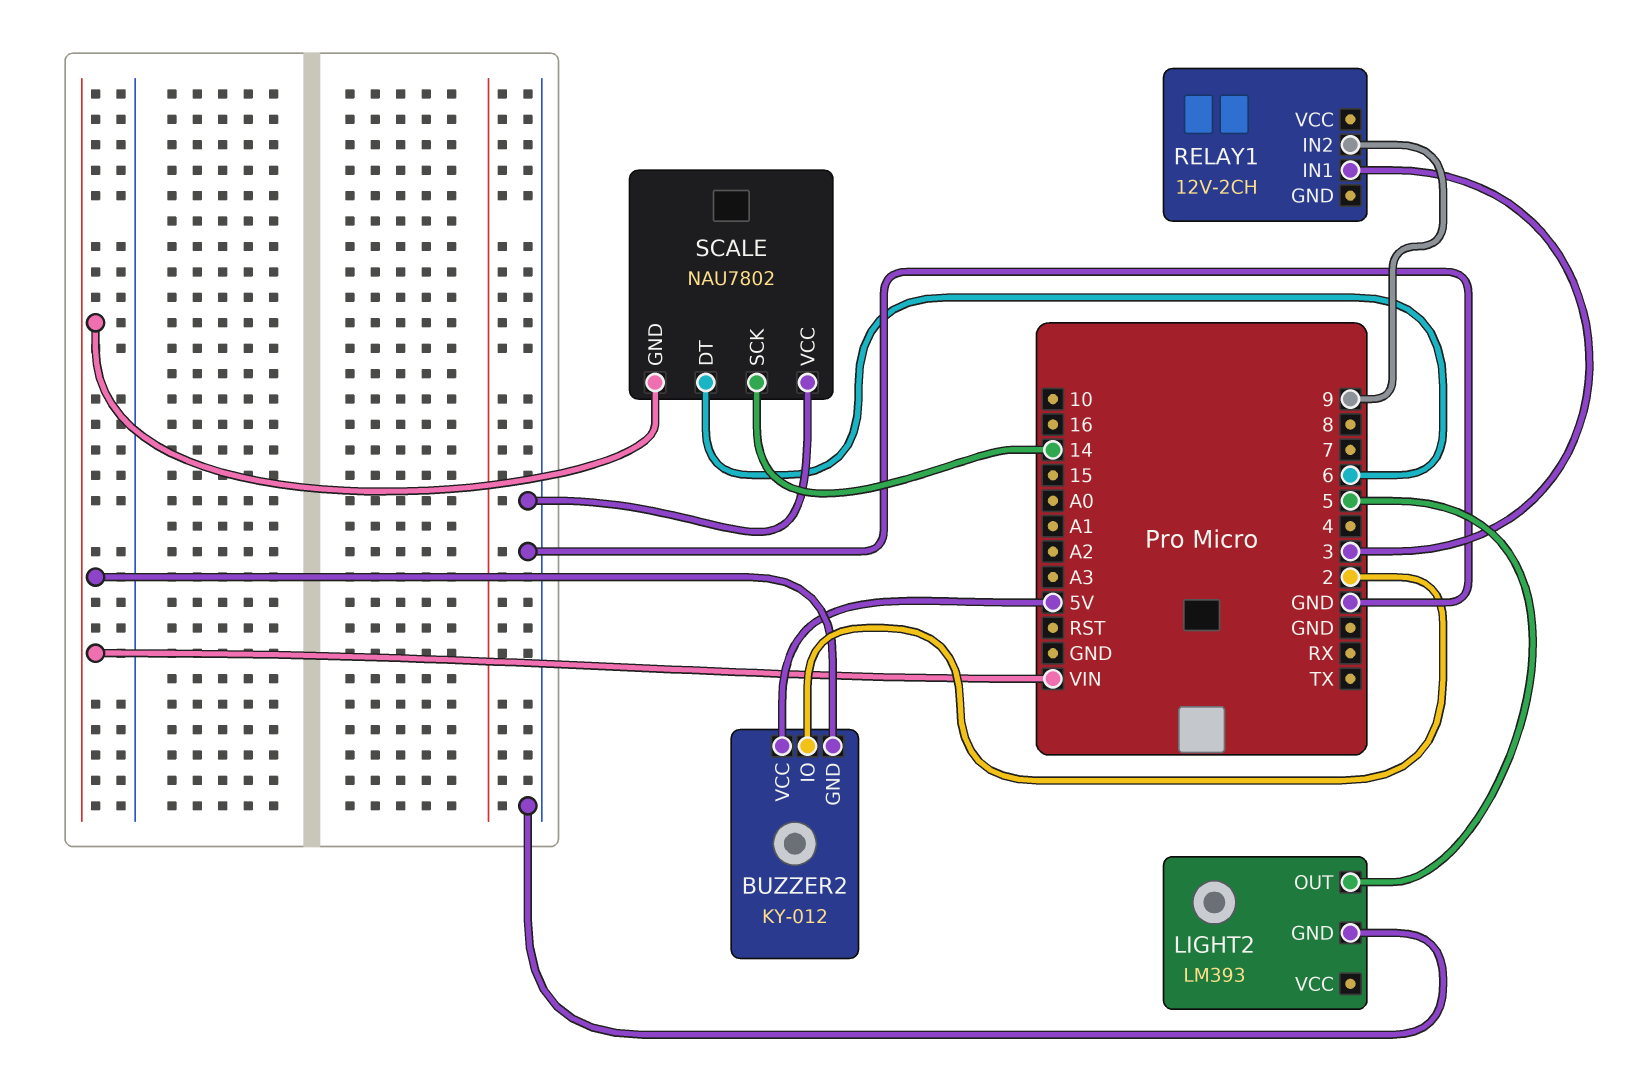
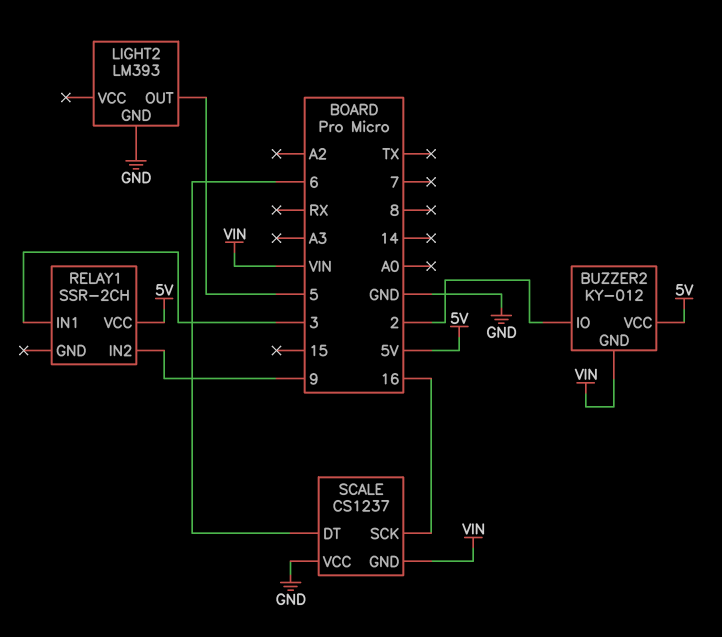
RELAY1: 12V-2CH -> SSR-2CH
RELAY1 pin VCC: none -> 5V
SCALE: NAU7802 -> CS1237
SCALE pin SCK: 14 -> 16

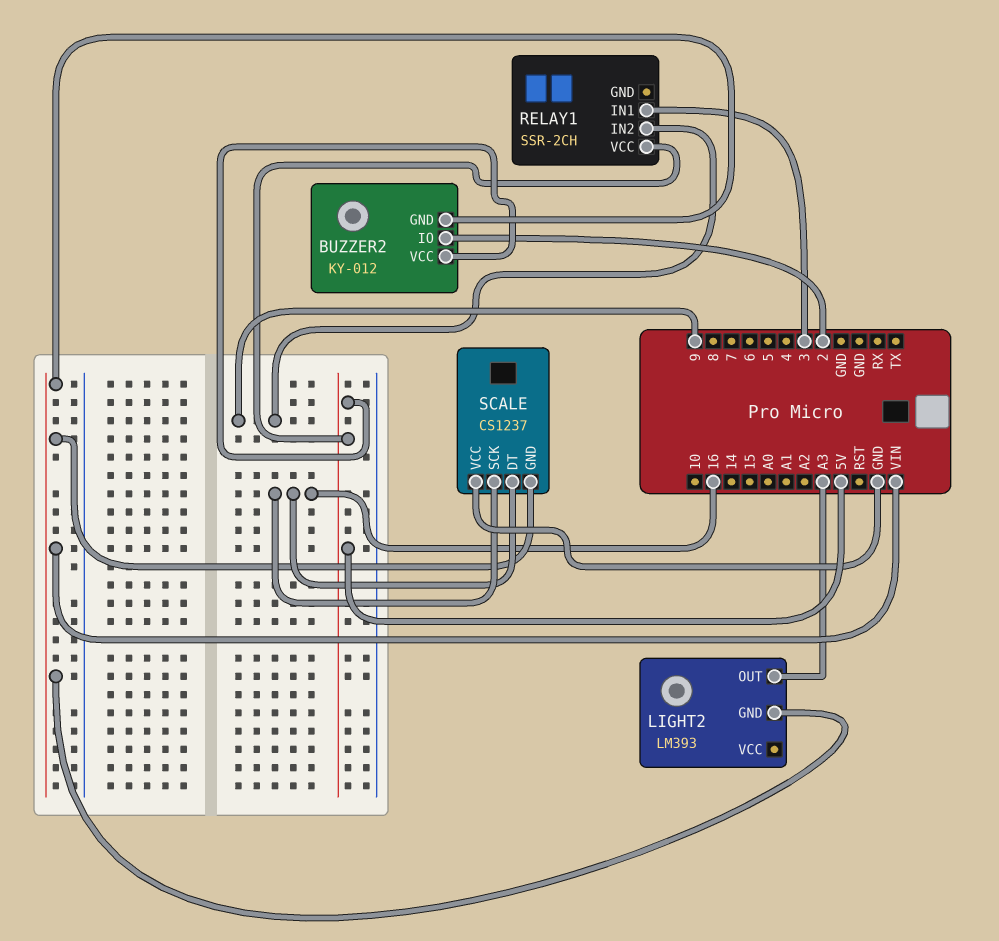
LIGHT2 pin GND: GND -> VIN
LIGHT2 pin OUT: 5 -> A3
SCALE pin DT: 6 -> 16

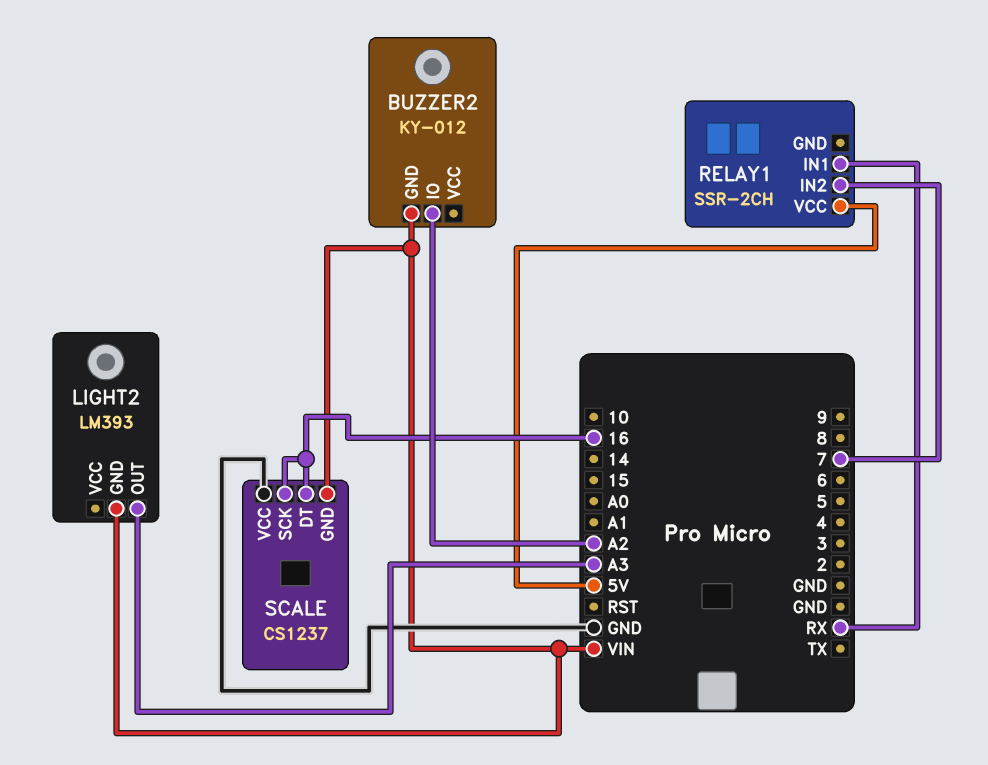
BUZZER2 pin IO: 2 -> A2
BUZZER2 pin VCC: 5V -> none
RELAY1 pin IN1: 3 -> RX
RELAY1 pin IN2: 9 -> 7

